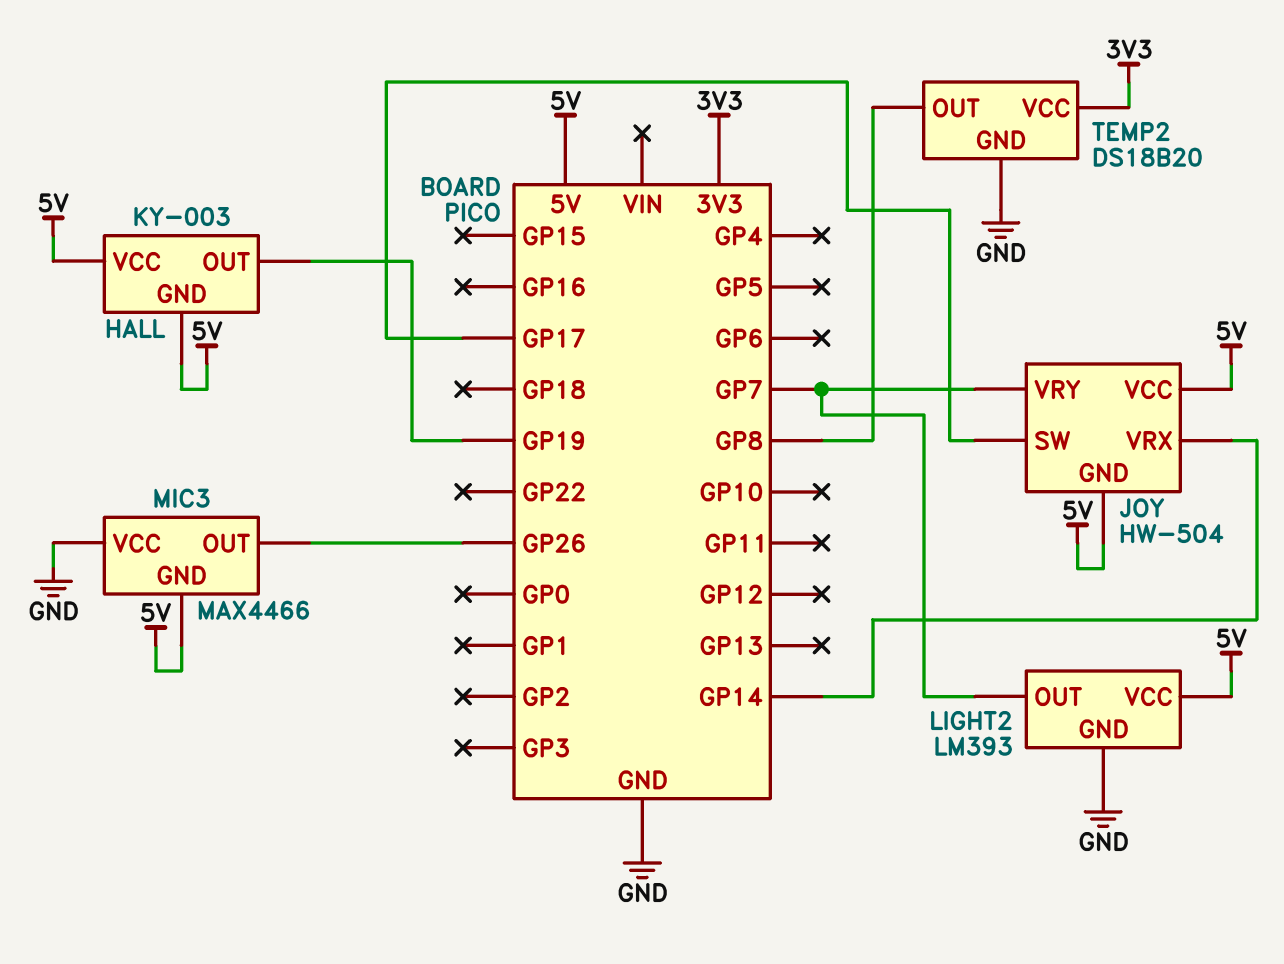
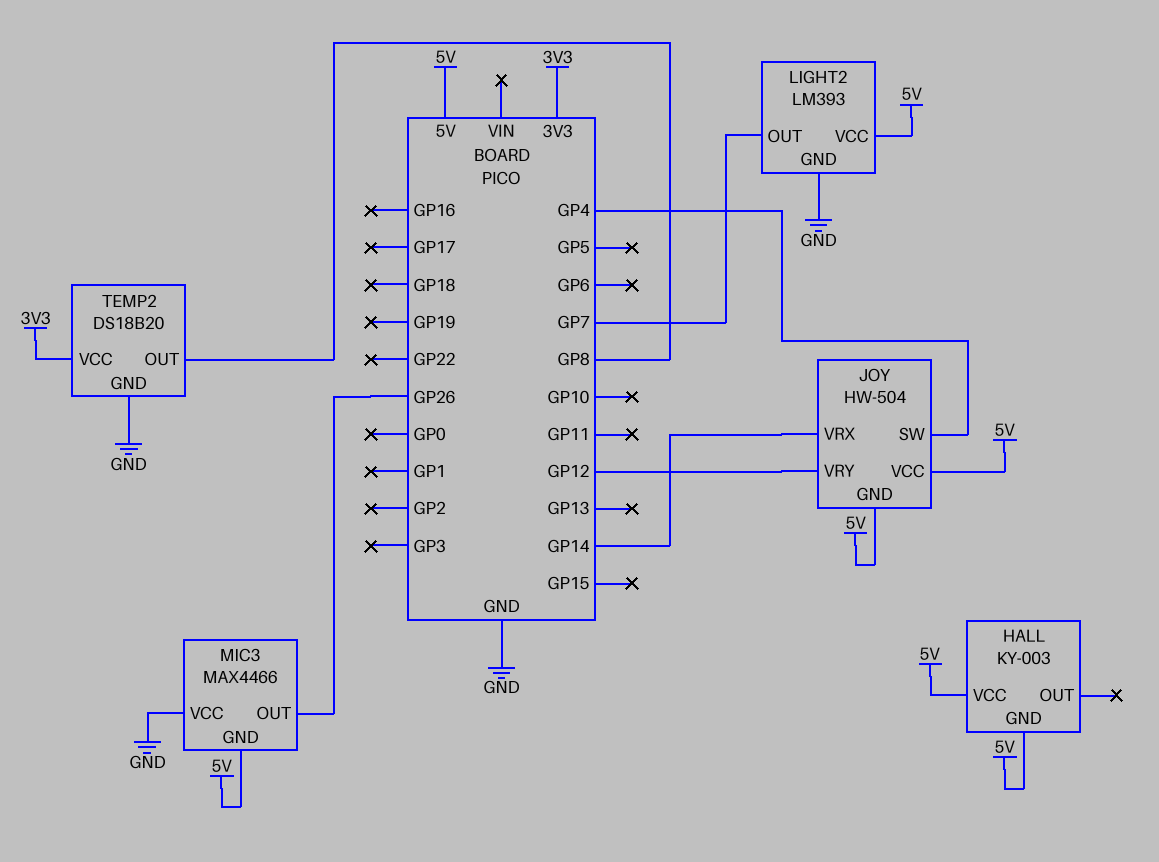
HALL pin OUT: GP19 -> none
JOY pin SW: GP17 -> GP4
JOY pin VRY: GP7 -> GP12

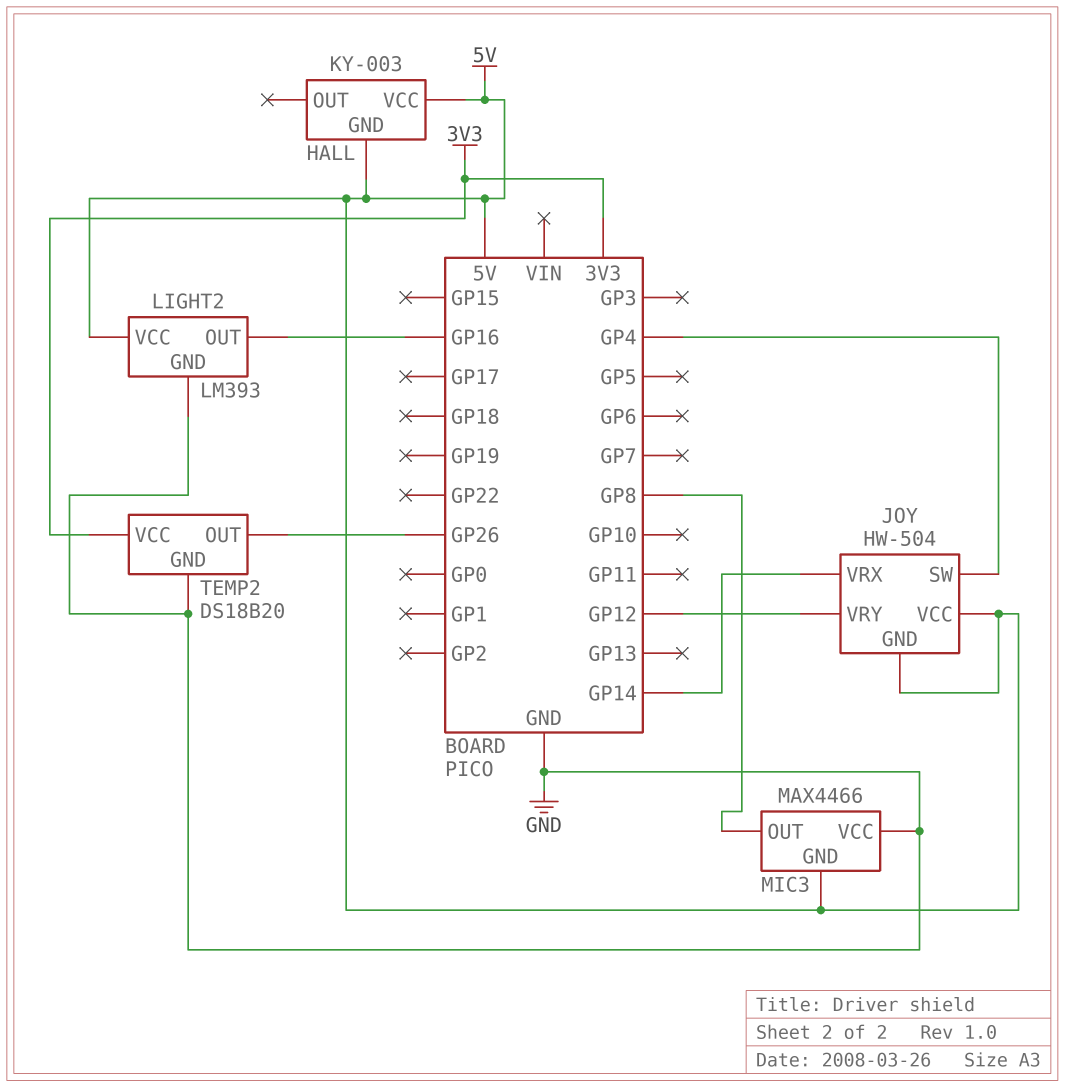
LIGHT2 pin OUT: GP7 -> GP16
MIC3 pin OUT: GP26 -> GP8
TEMP2 pin OUT: GP8 -> GP26

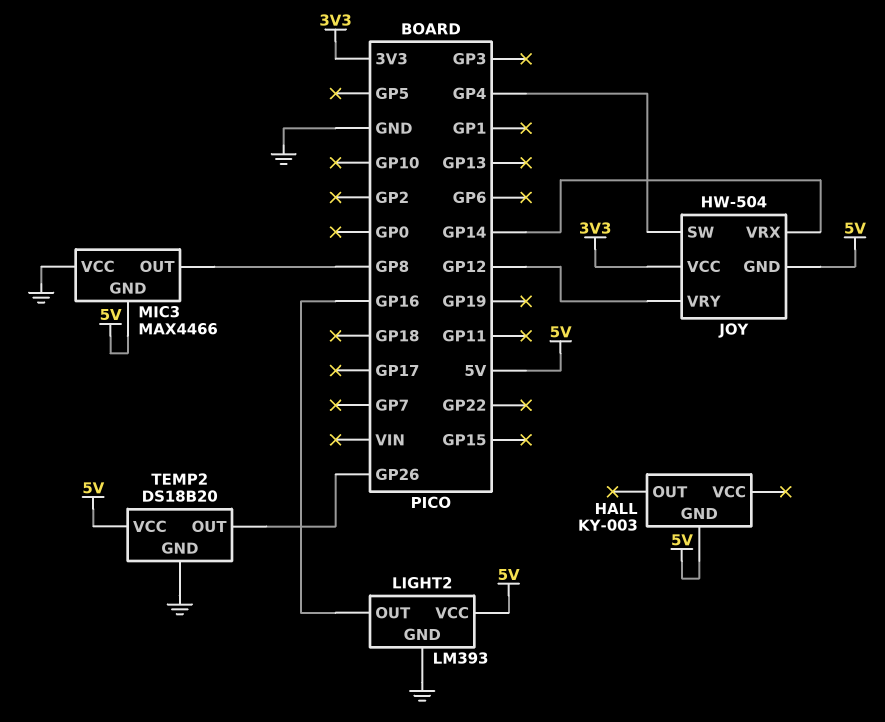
HALL pin VCC: 5V -> none
JOY pin VCC: 5V -> 3V3
TEMP2 pin VCC: 3V3 -> 5V

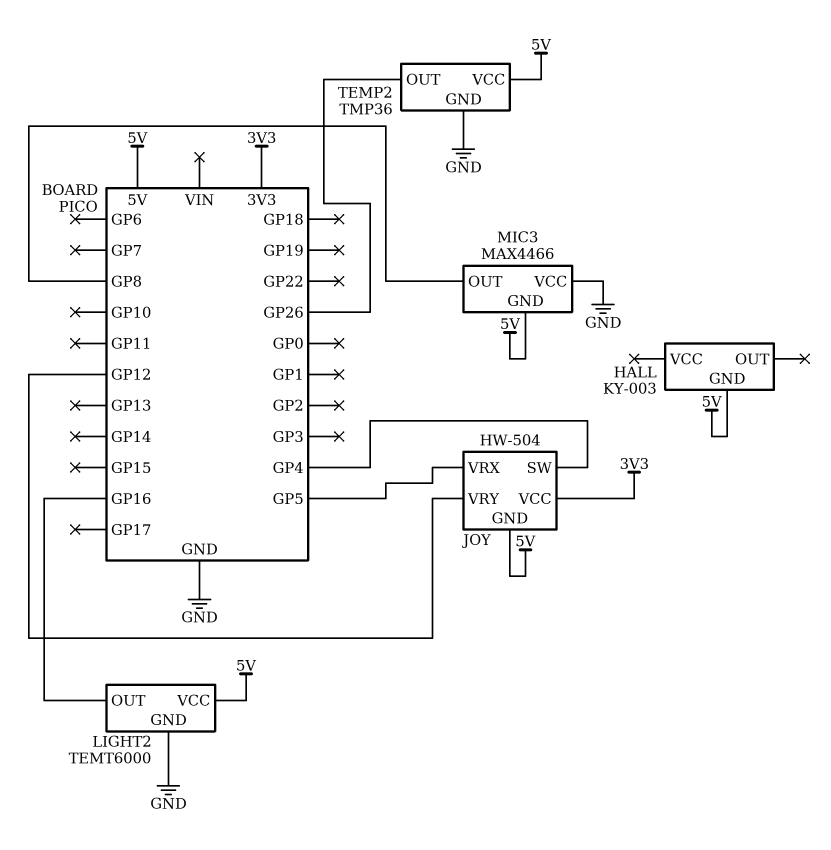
JOY pin VRX: GP14 -> GP5
LIGHT2: LM393 -> TEMT6000
TEMP2: DS18B20 -> TMP36

